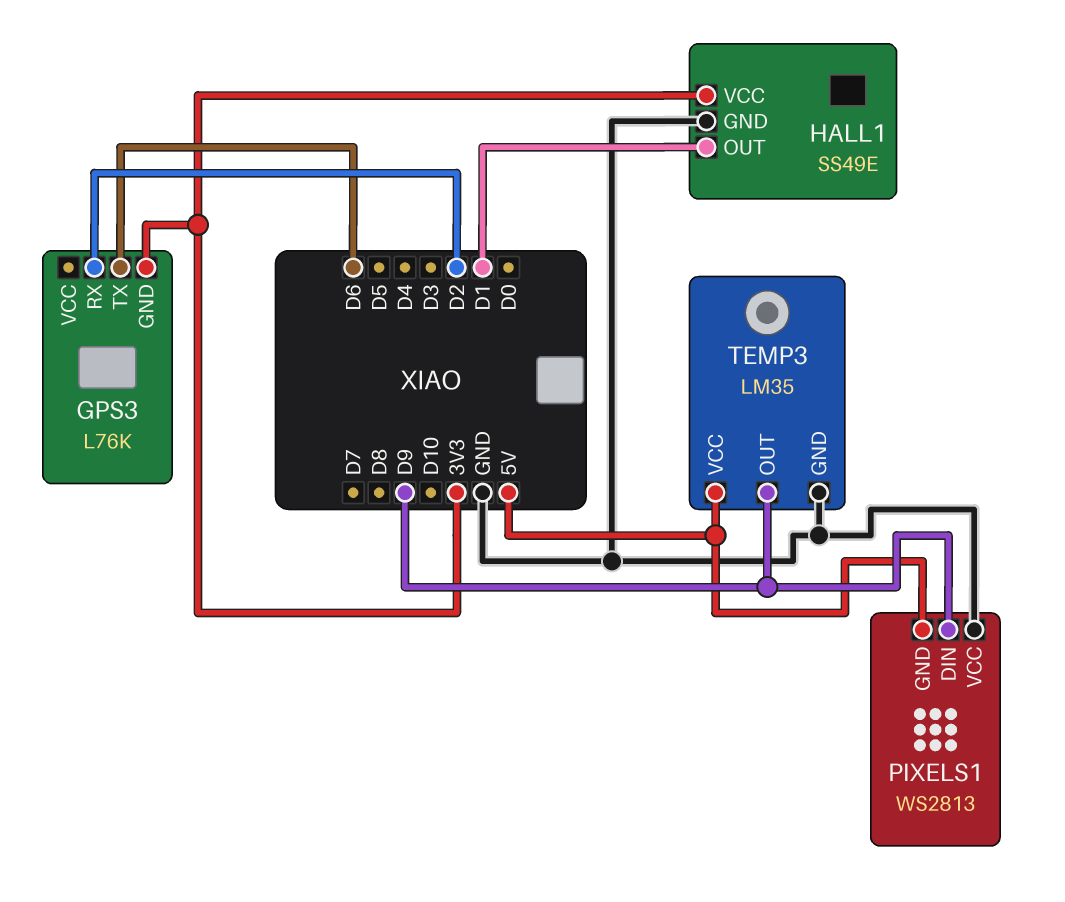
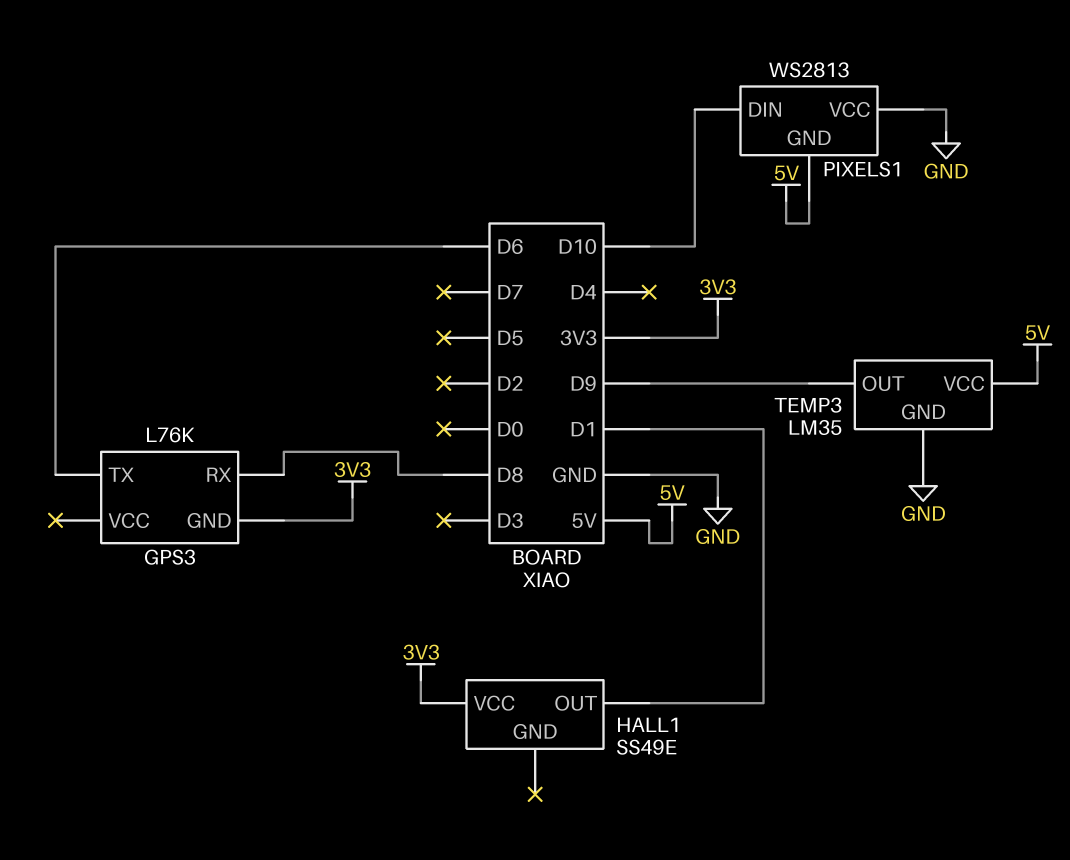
GPS3 pin RX: D2 -> D8
HALL1 pin GND: GND -> none
PIXELS1 pin DIN: D9 -> D10

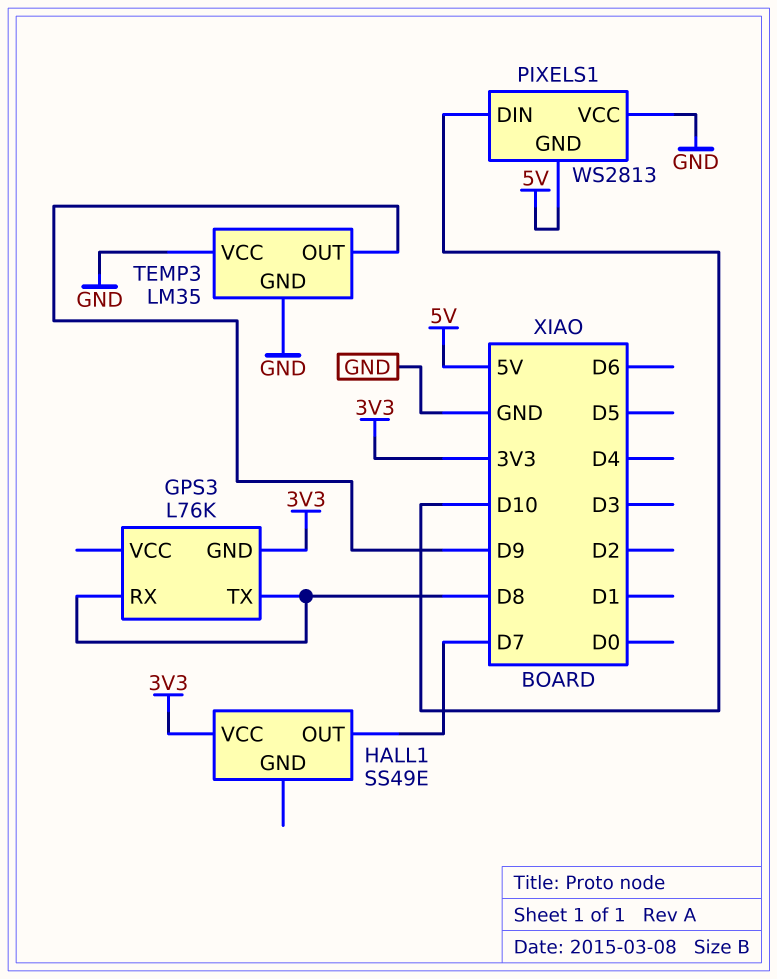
GPS3 pin TX: D6 -> D8
HALL1 pin OUT: D1 -> D7
TEMP3 pin VCC: 5V -> GND

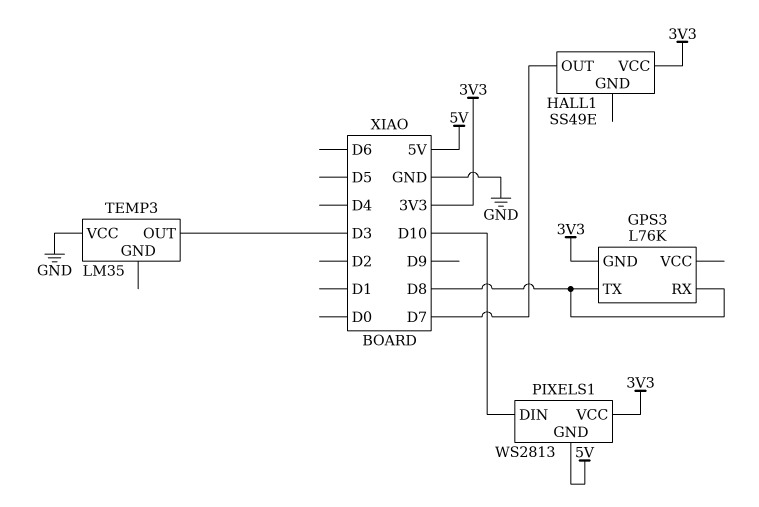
PIXELS1 pin VCC: GND -> 3V3
TEMP3 pin GND: GND -> none
TEMP3 pin OUT: D9 -> D3

